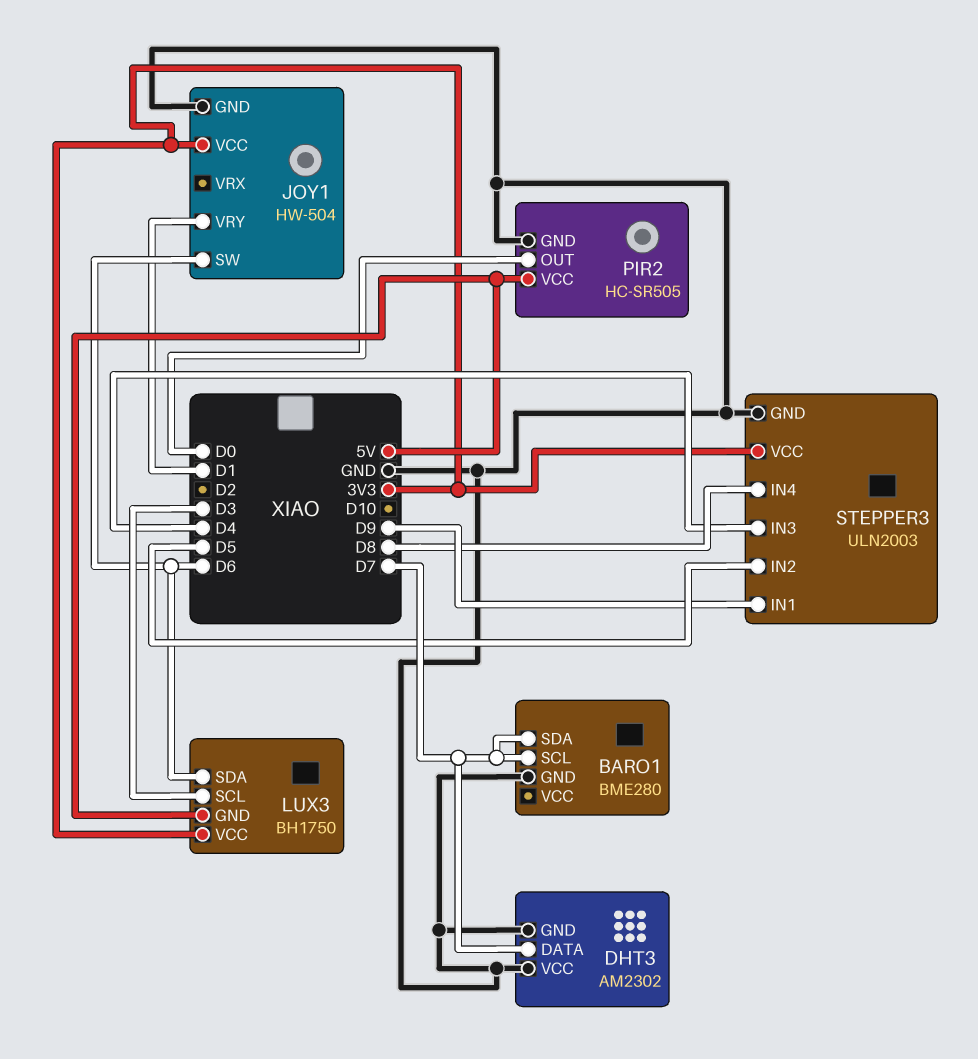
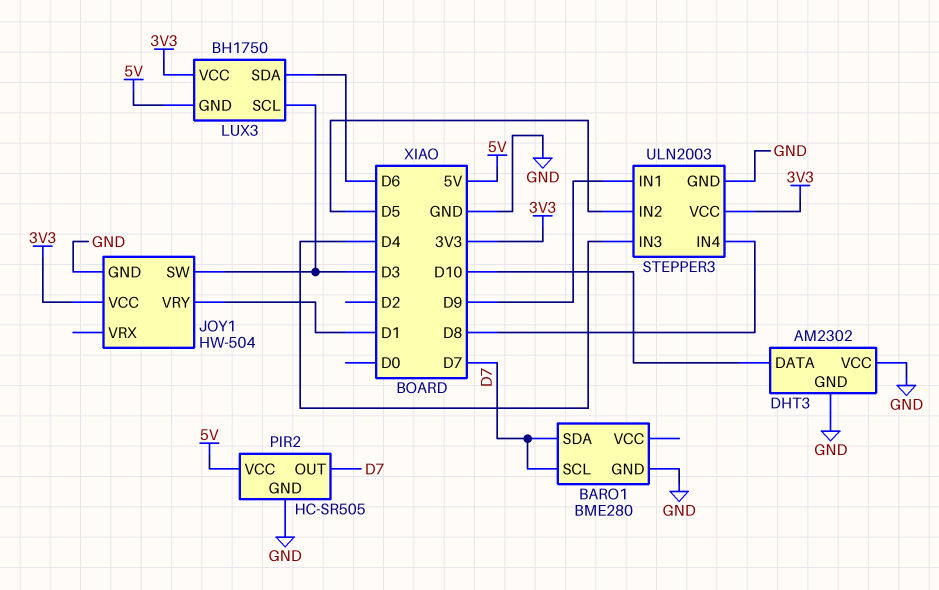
DHT3 pin DATA: D7 -> D10
JOY1 pin SW: D6 -> D3
PIR2 pin OUT: D0 -> D7

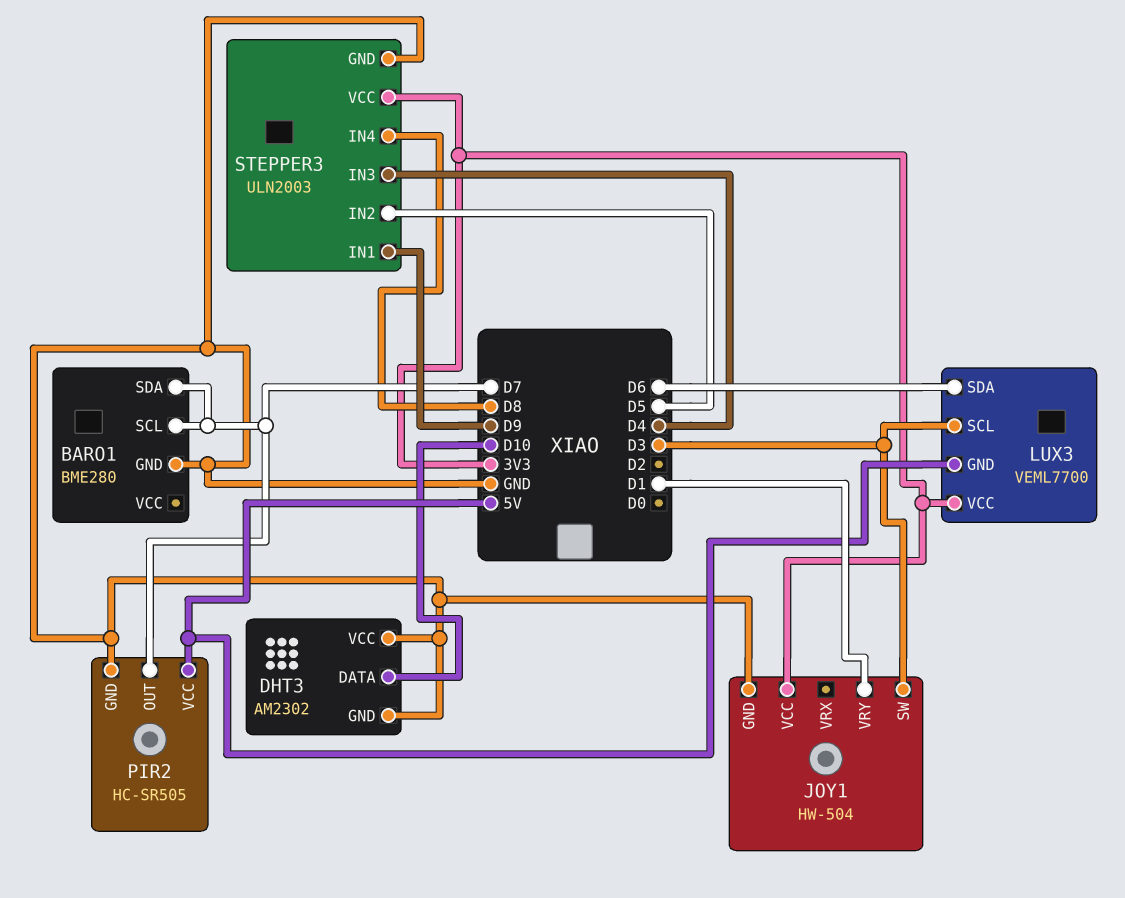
LUX3: BH1750 -> VEML7700

